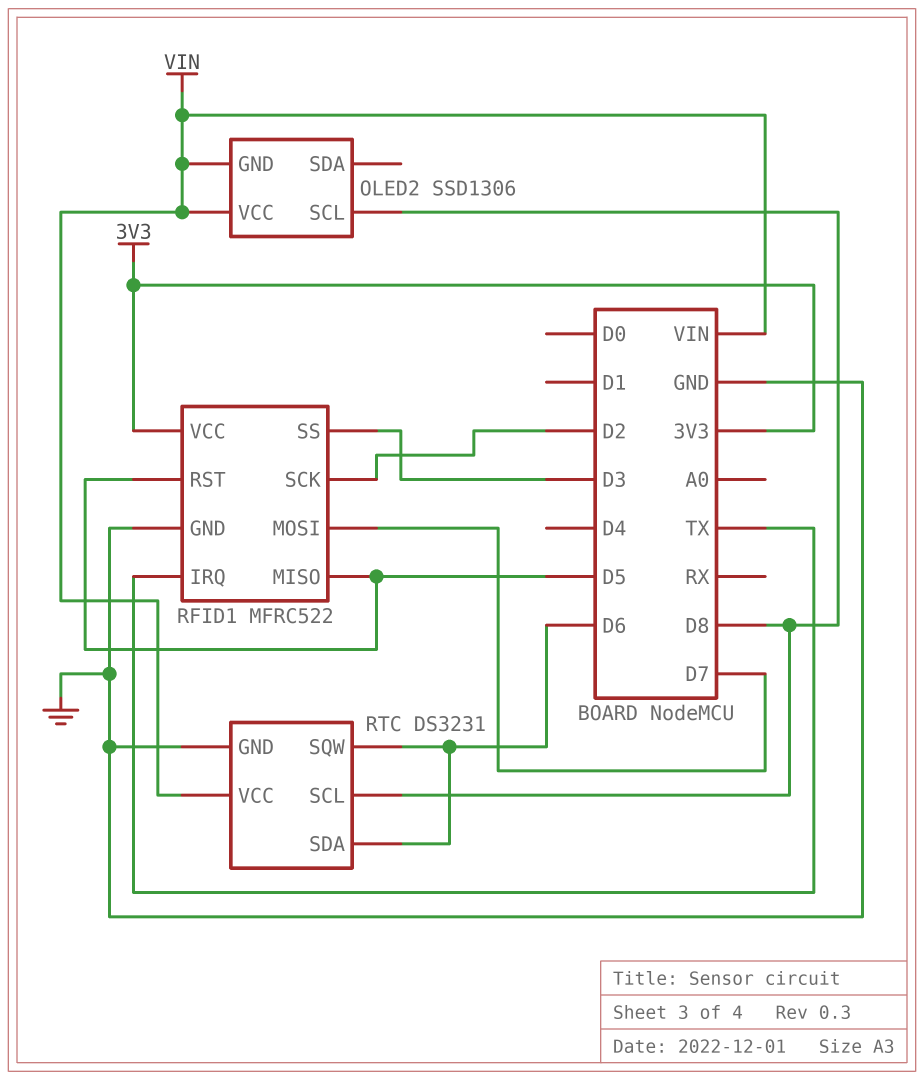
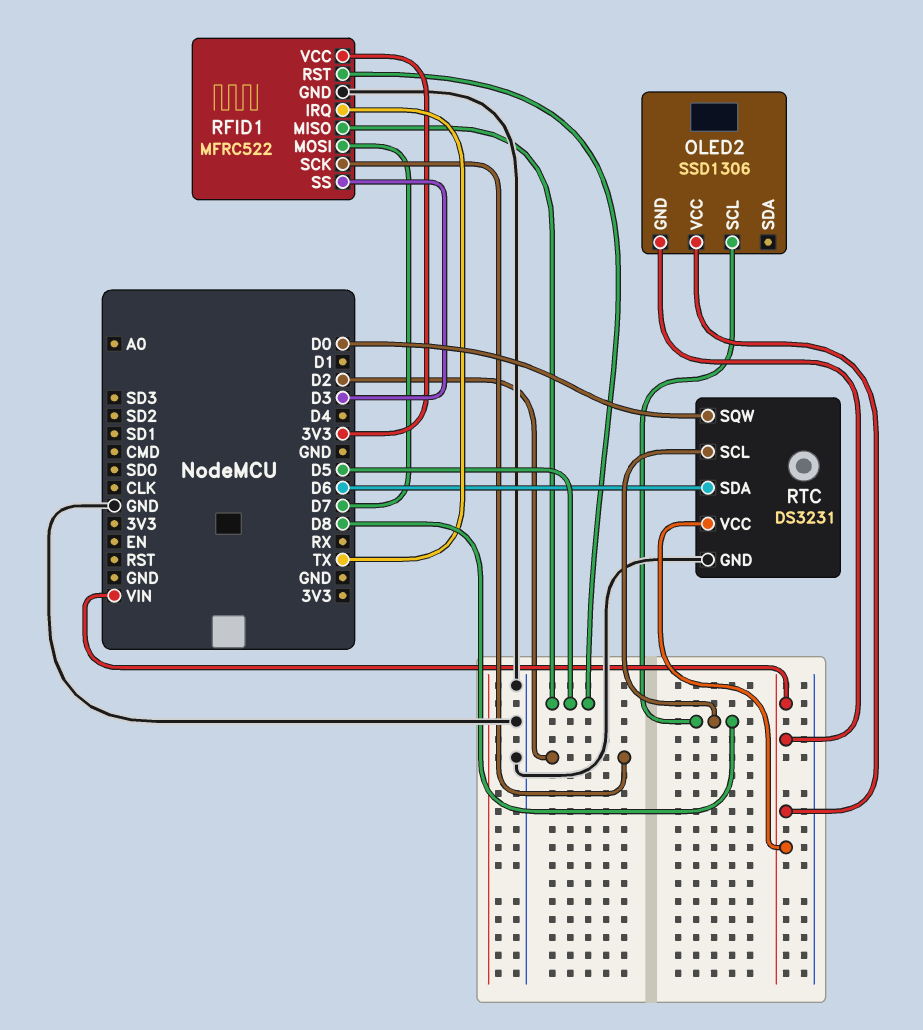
RTC pin SQW: D6 -> D0

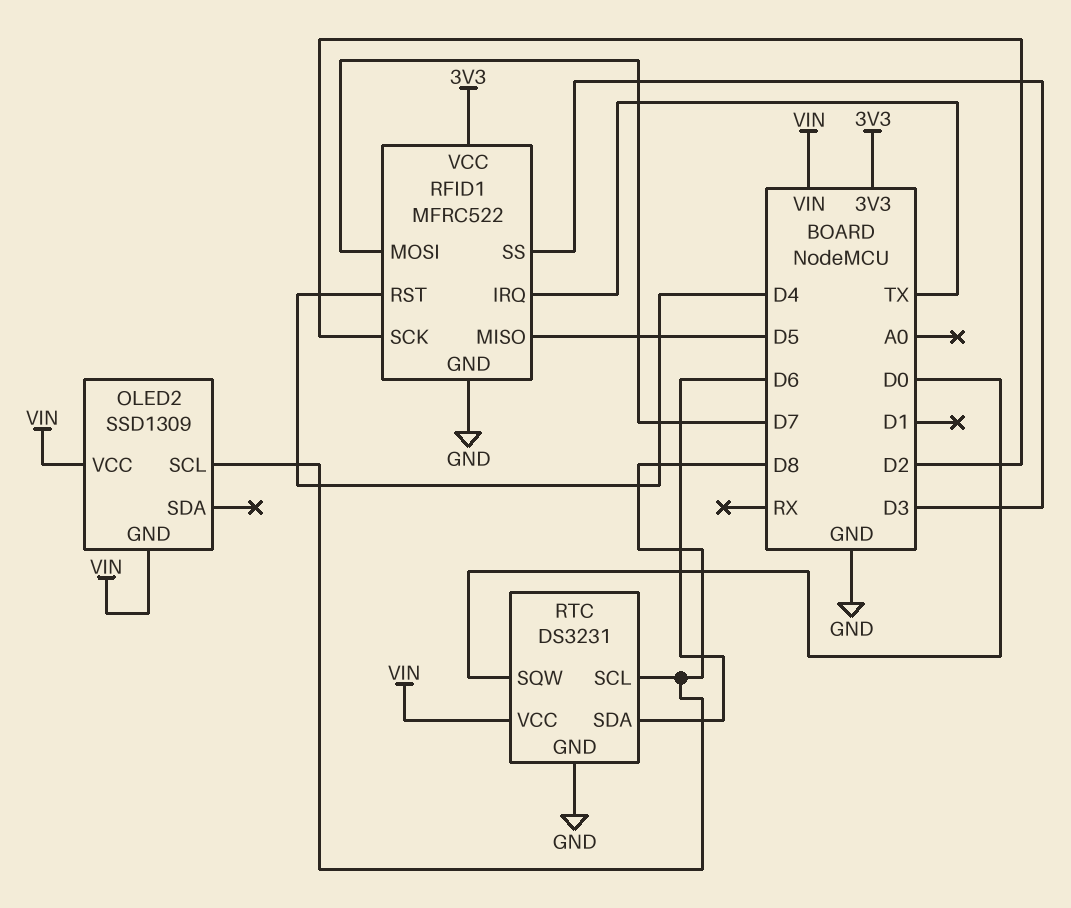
OLED2: SSD1306 -> SSD1309
RFID1 pin RST: D5 -> D4

